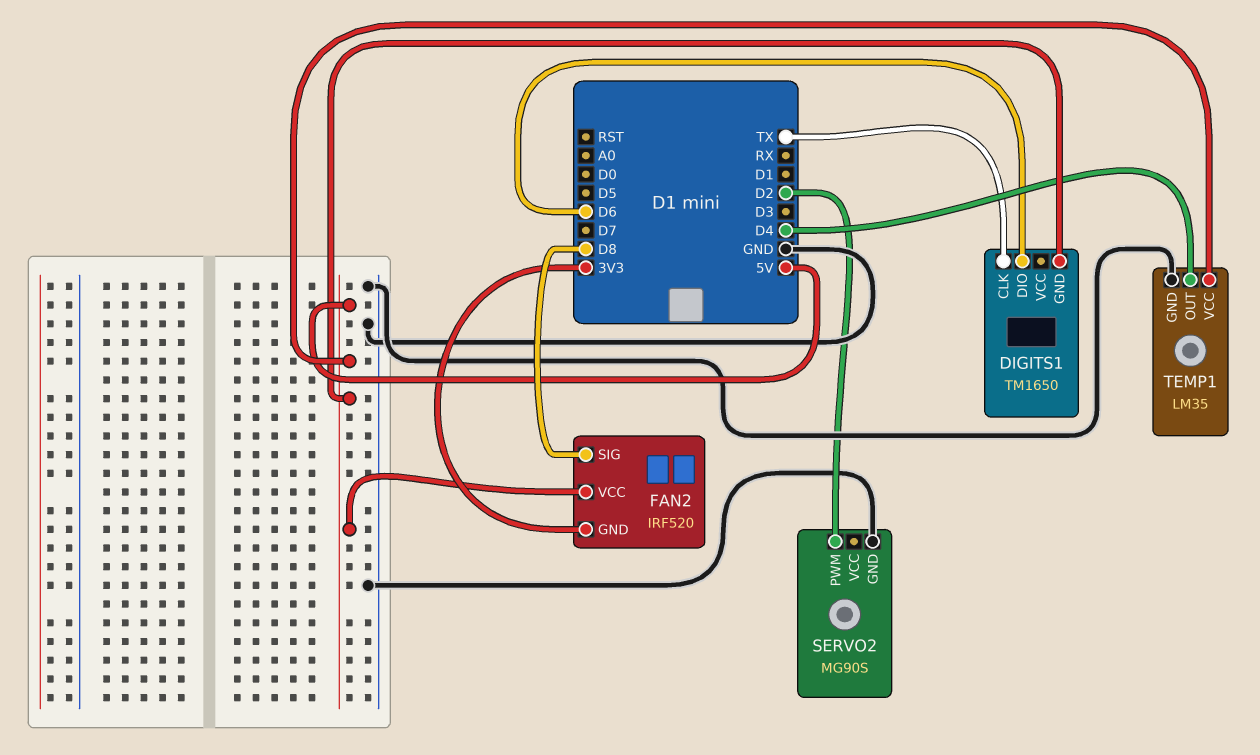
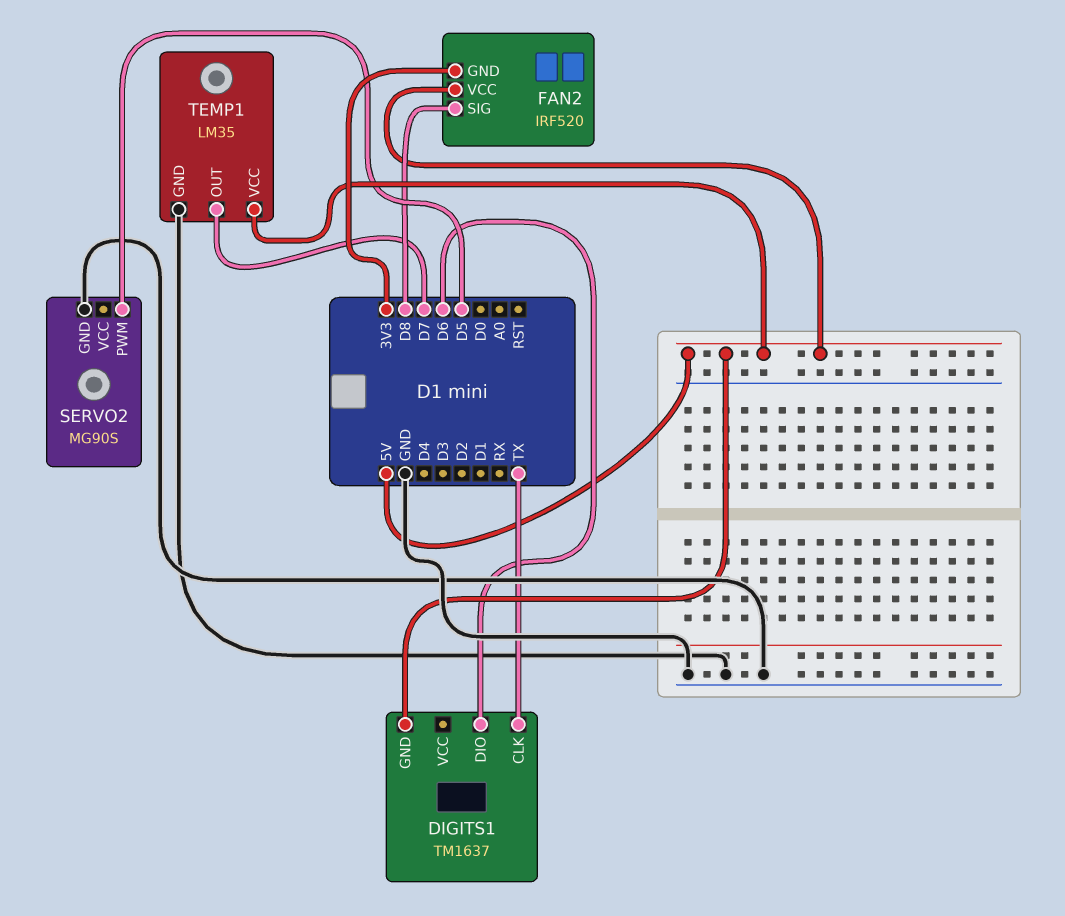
DIGITS1: TM1650 -> TM1637
SERVO2 pin PWM: D2 -> D5
TEMP1 pin OUT: D4 -> D7

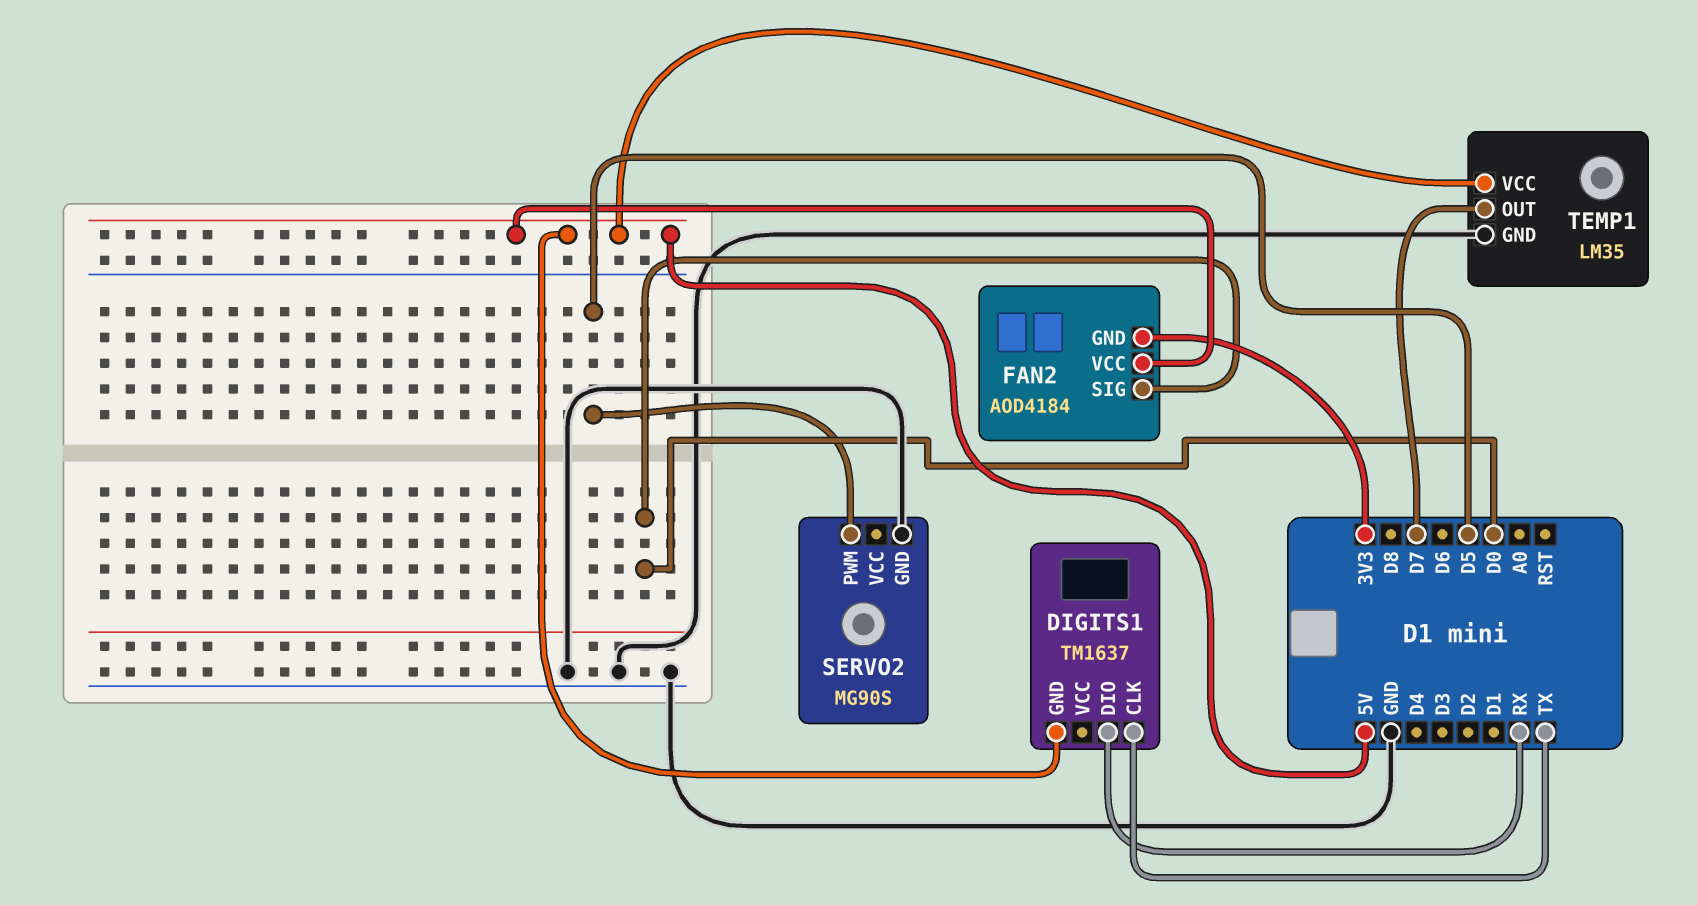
DIGITS1 pin DIO: D6 -> RX
FAN2: IRF520 -> AOD4184
FAN2 pin SIG: D8 -> D0

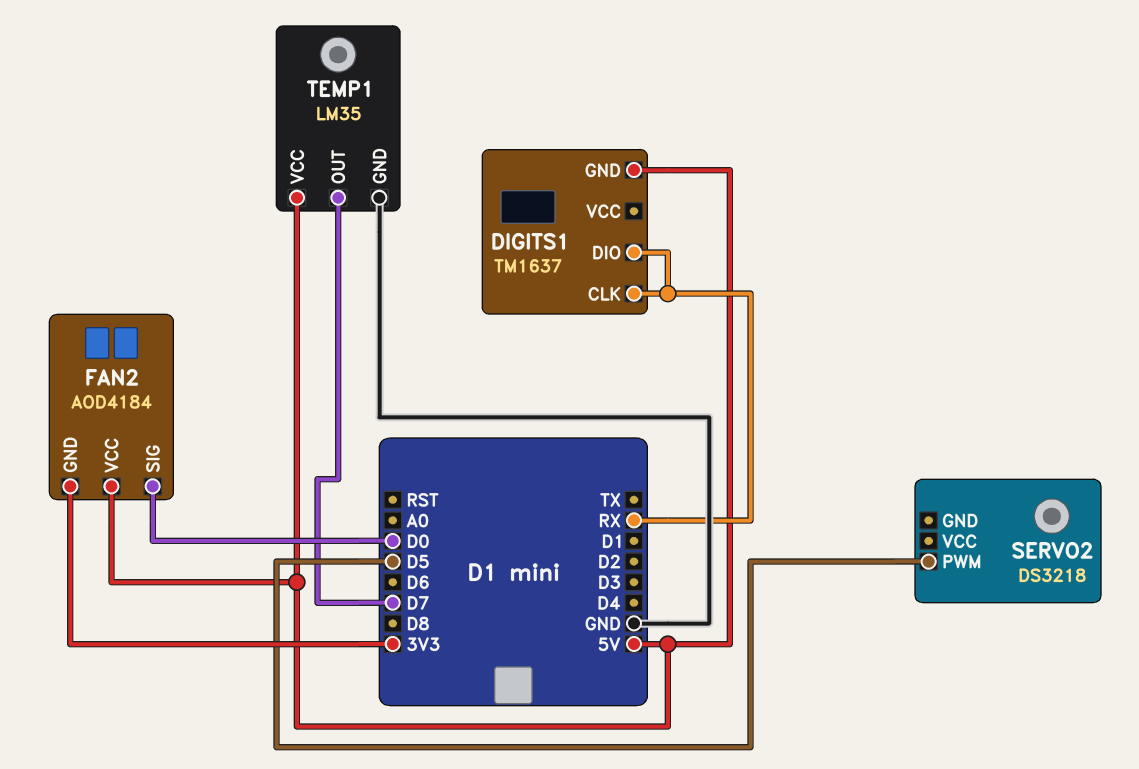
DIGITS1 pin CLK: TX -> RX
SERVO2: MG90S -> DS3218
SERVO2 pin GND: GND -> none

